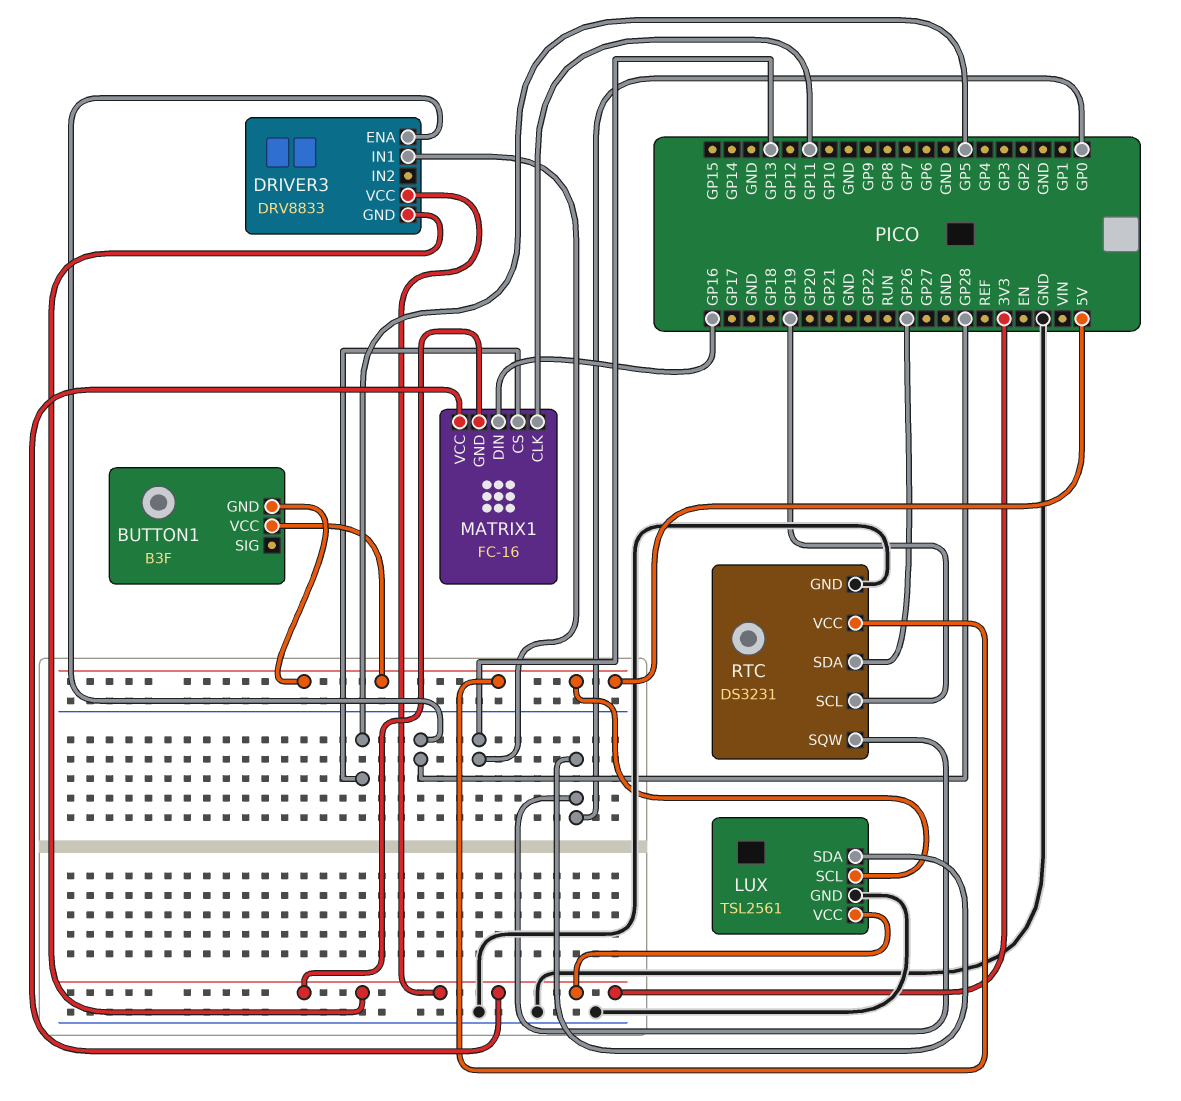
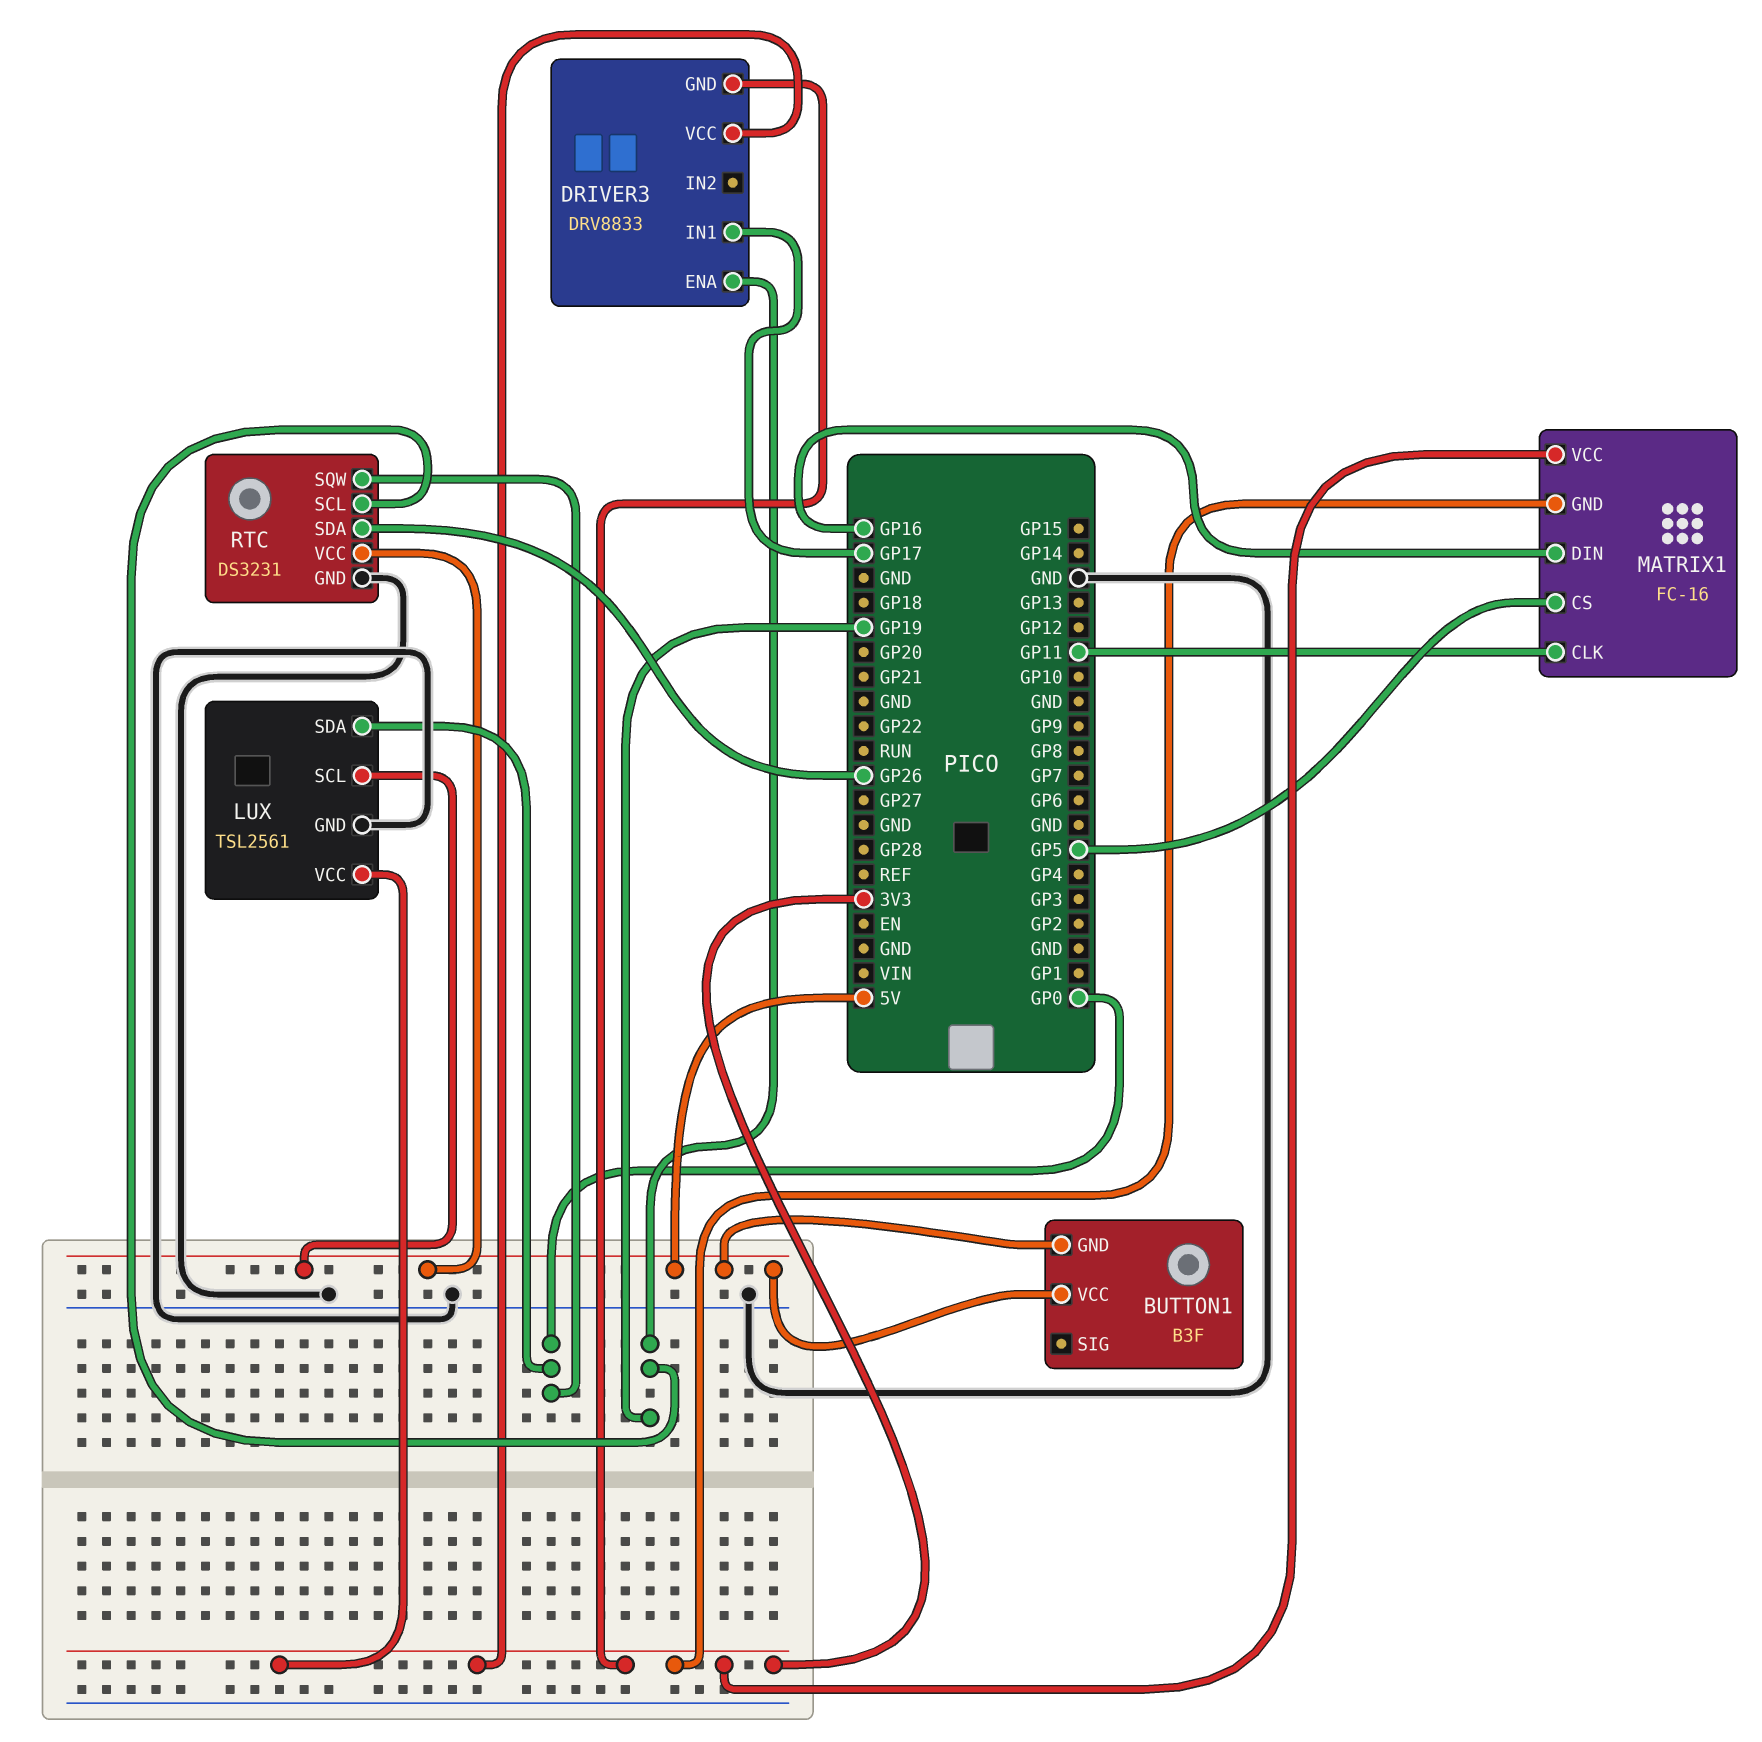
DRIVER3 pin ENA: GP28 -> GP19
DRIVER3 pin IN1: GP13 -> GP17

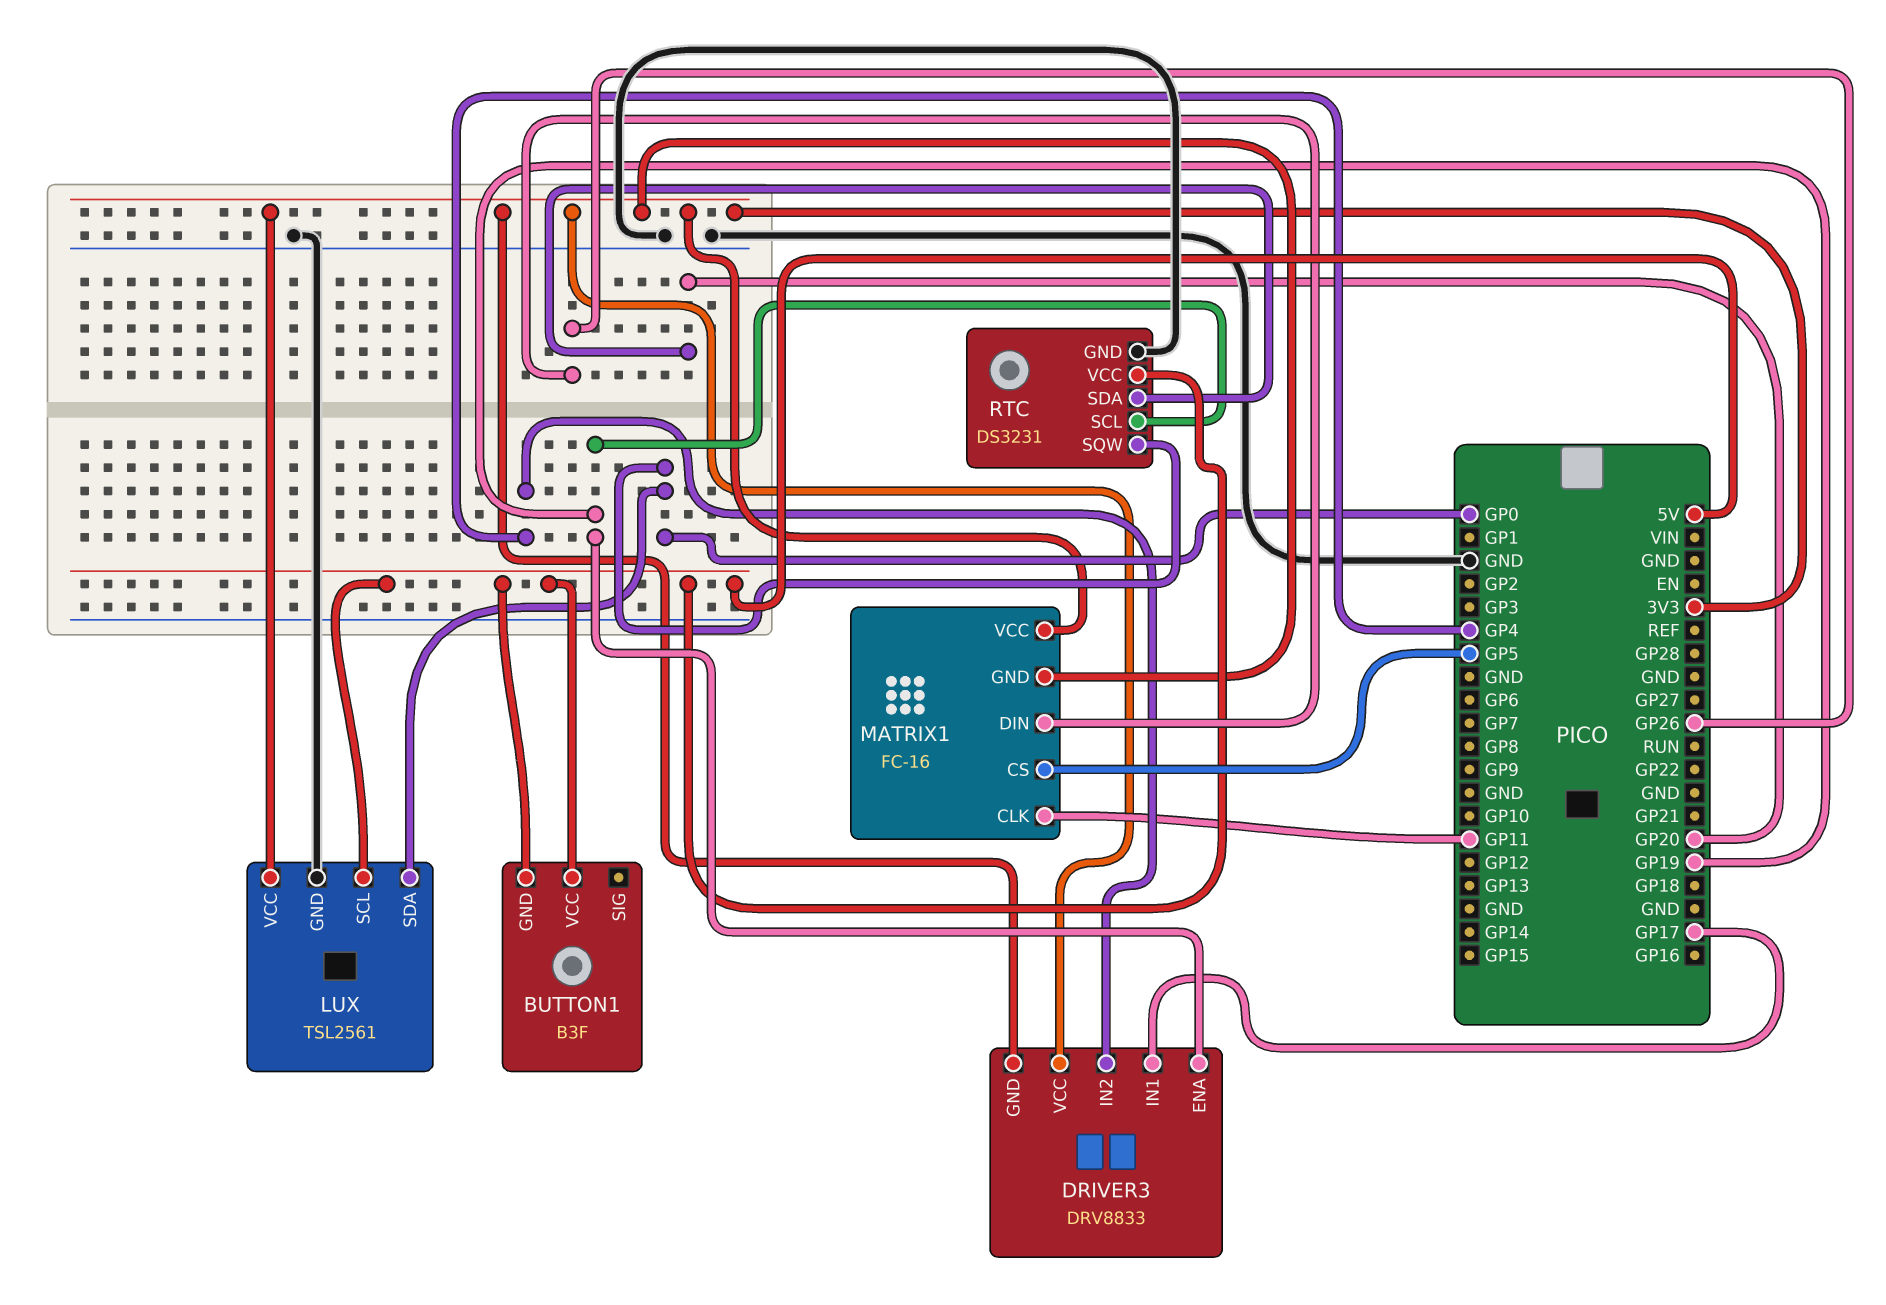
DRIVER3 pin IN2: none -> GP4
MATRIX1 pin DIN: GP16 -> GP26
RTC pin SDA: GP26 -> GP20

